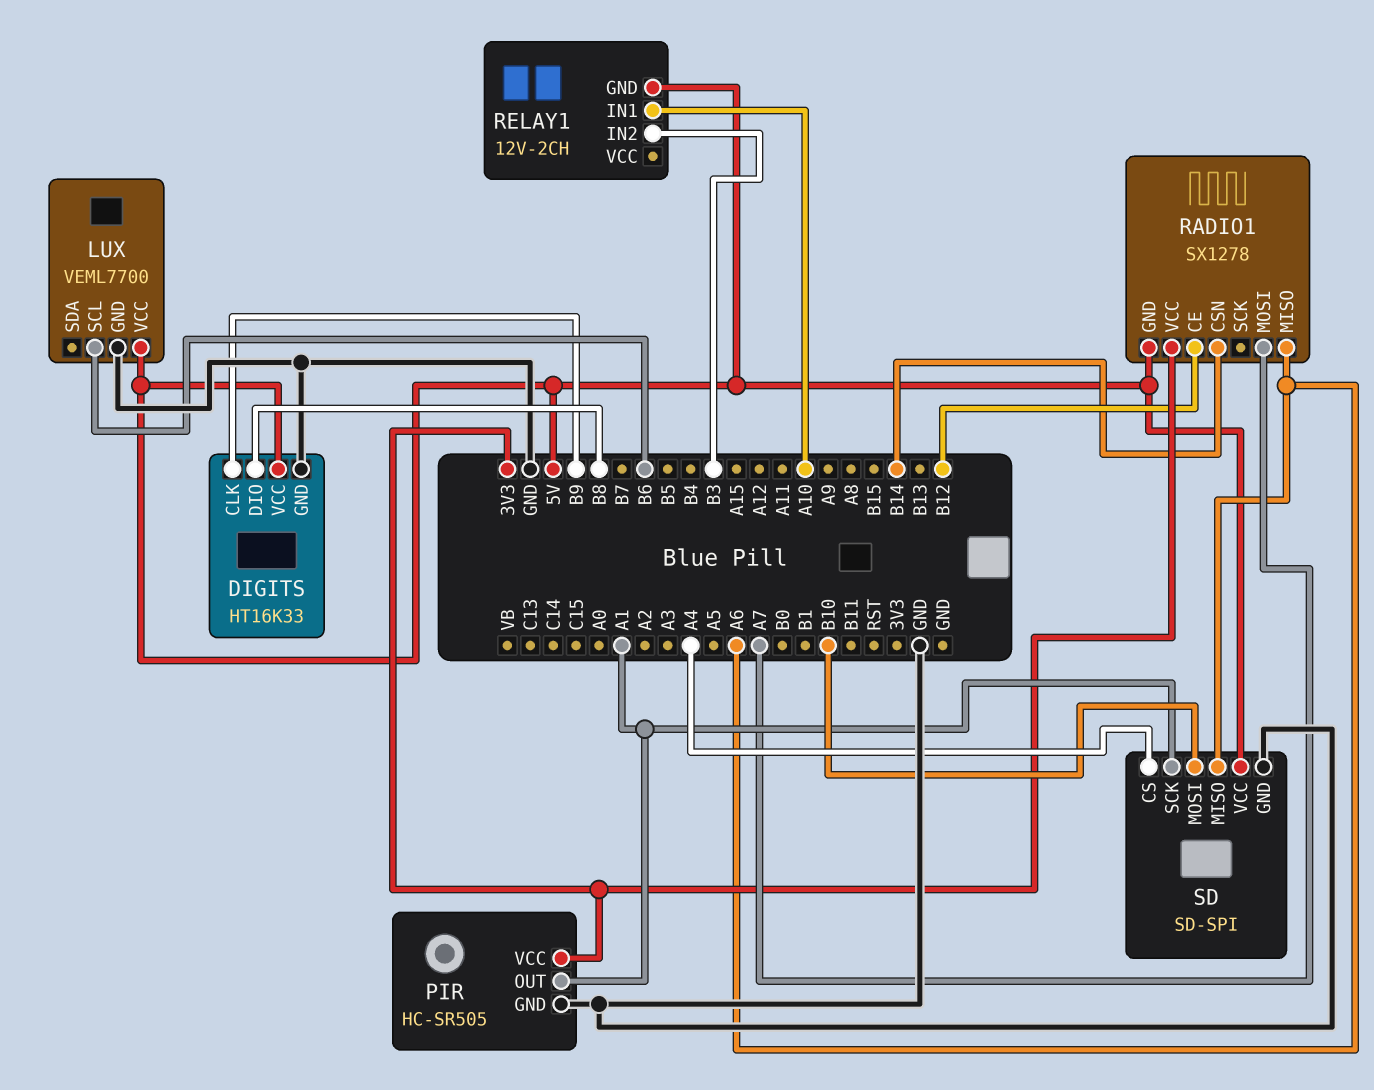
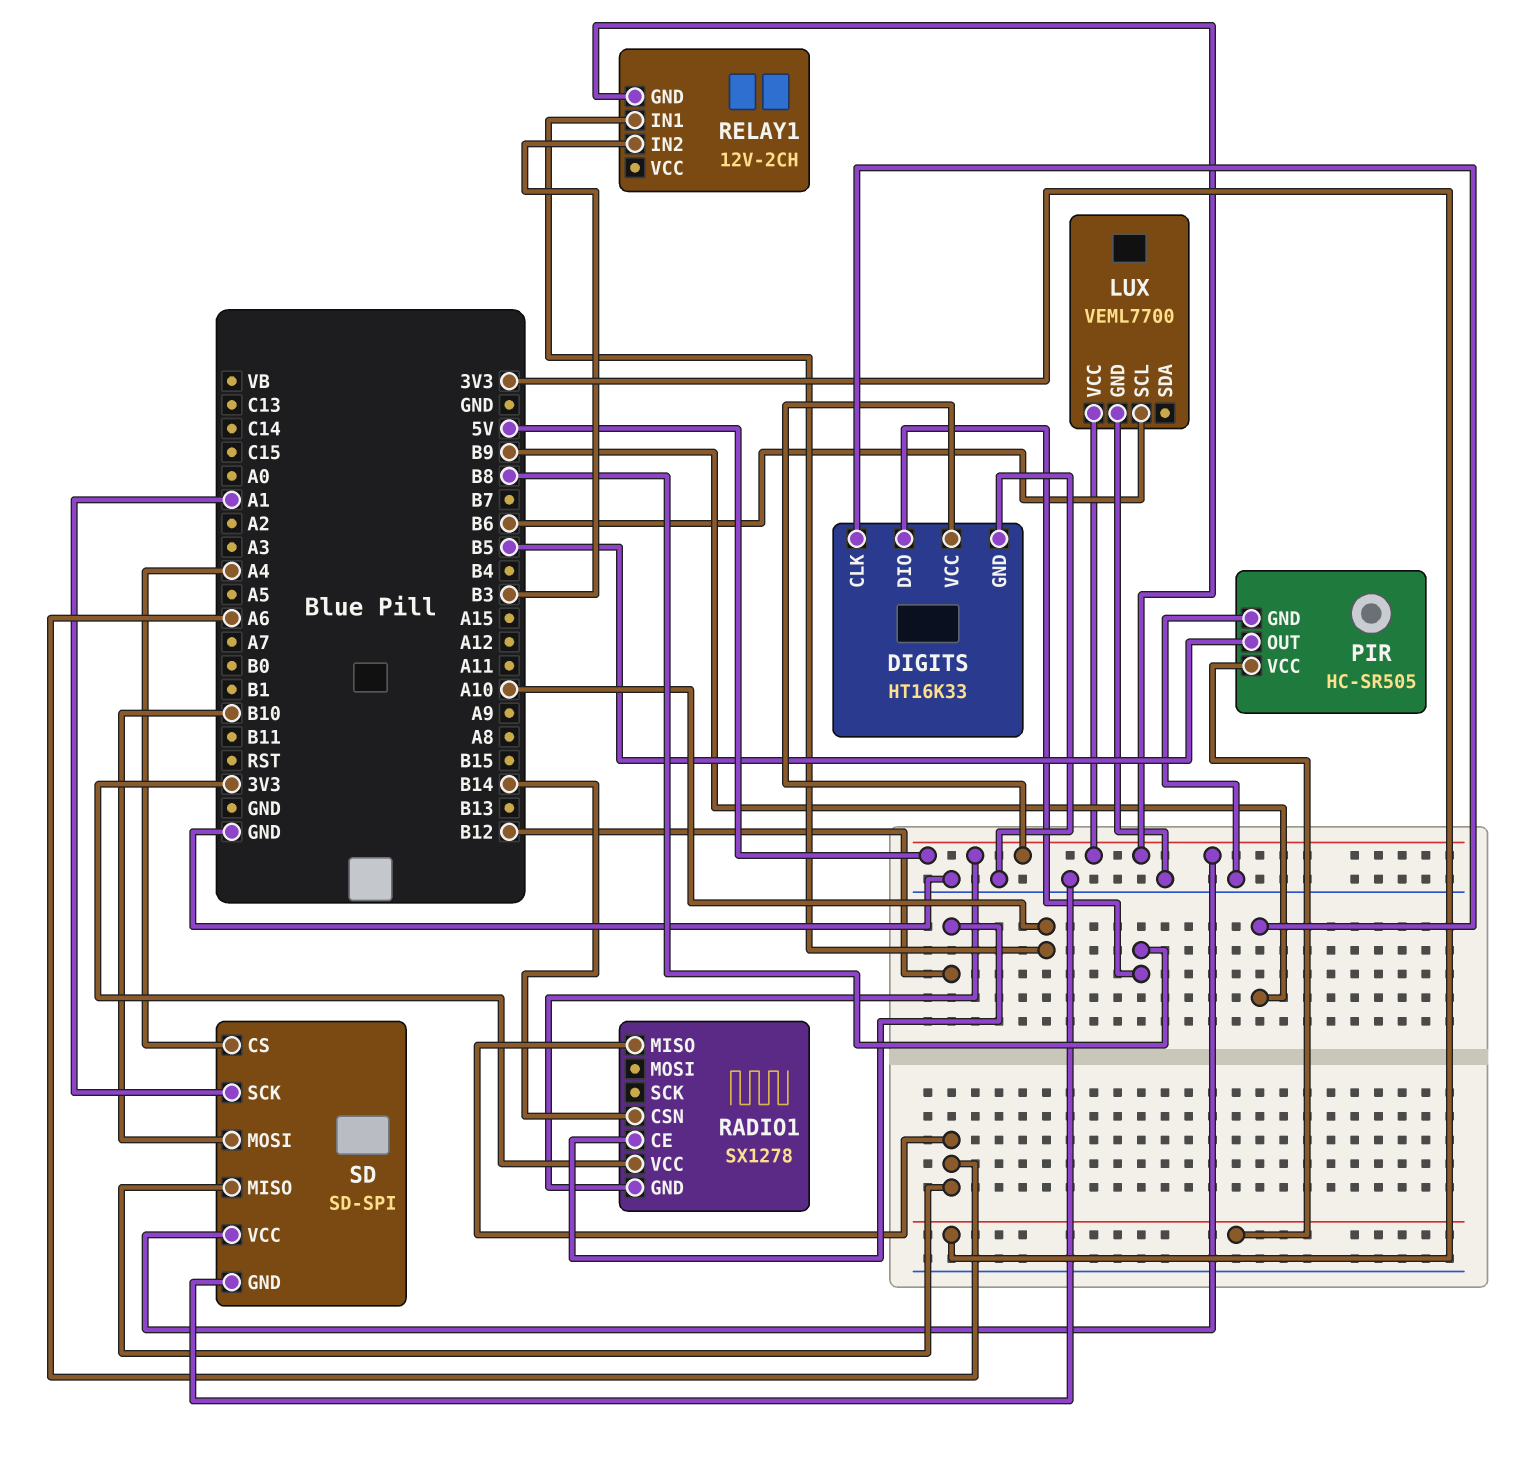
PIR pin OUT: A1 -> B5
RADIO1 pin MOSI: A7 -> none

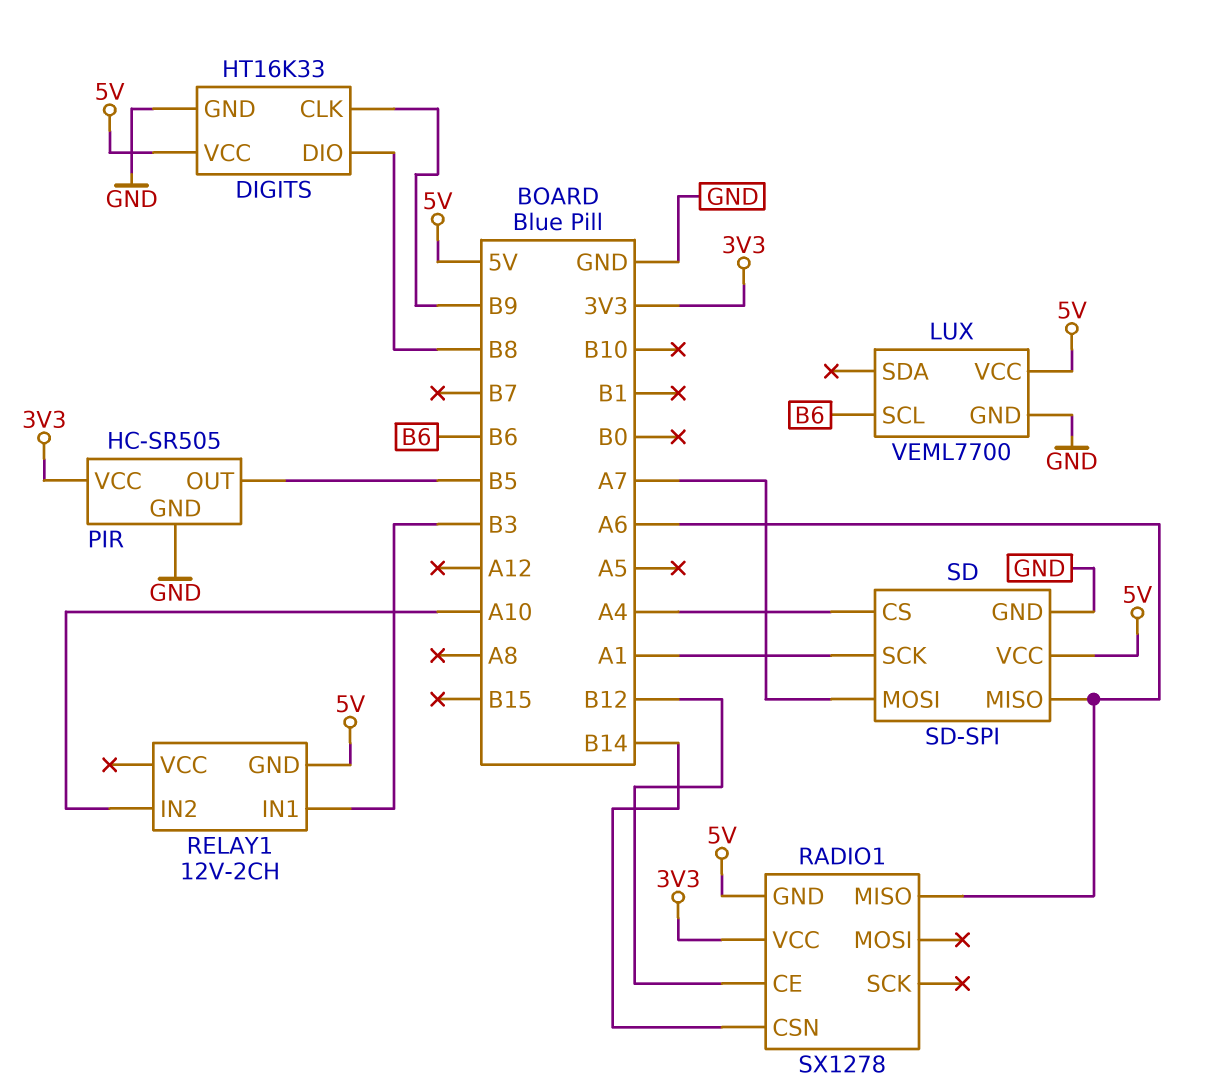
RELAY1 pin IN1: A10 -> B3
RELAY1 pin IN2: B3 -> A10
SD pin MOSI: B10 -> A7

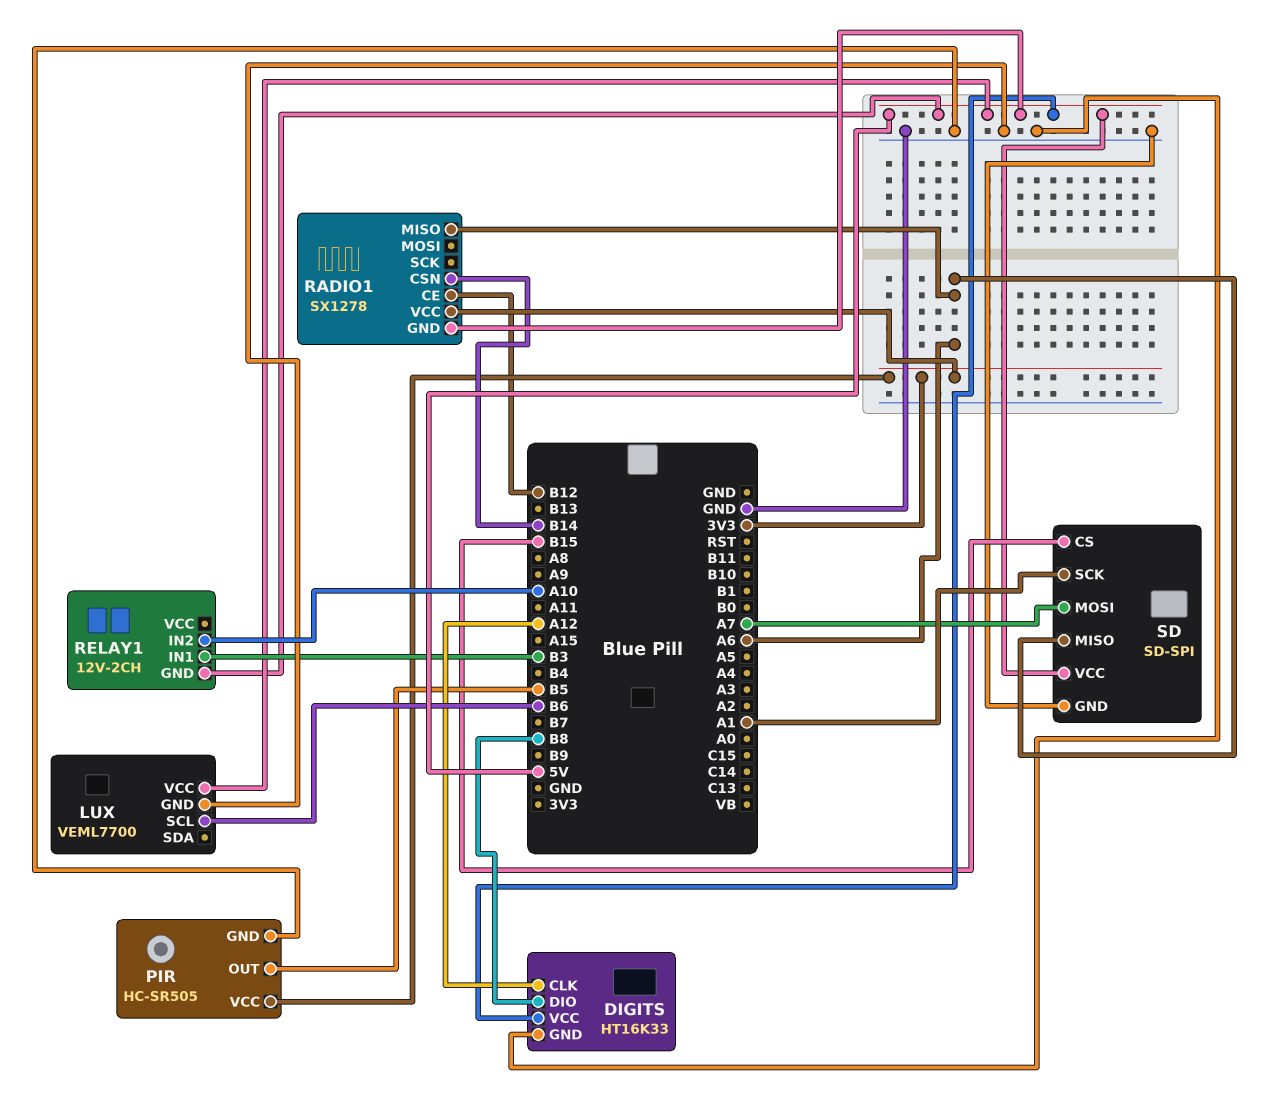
DIGITS pin CLK: B9 -> A12
SD pin CS: A4 -> B15

